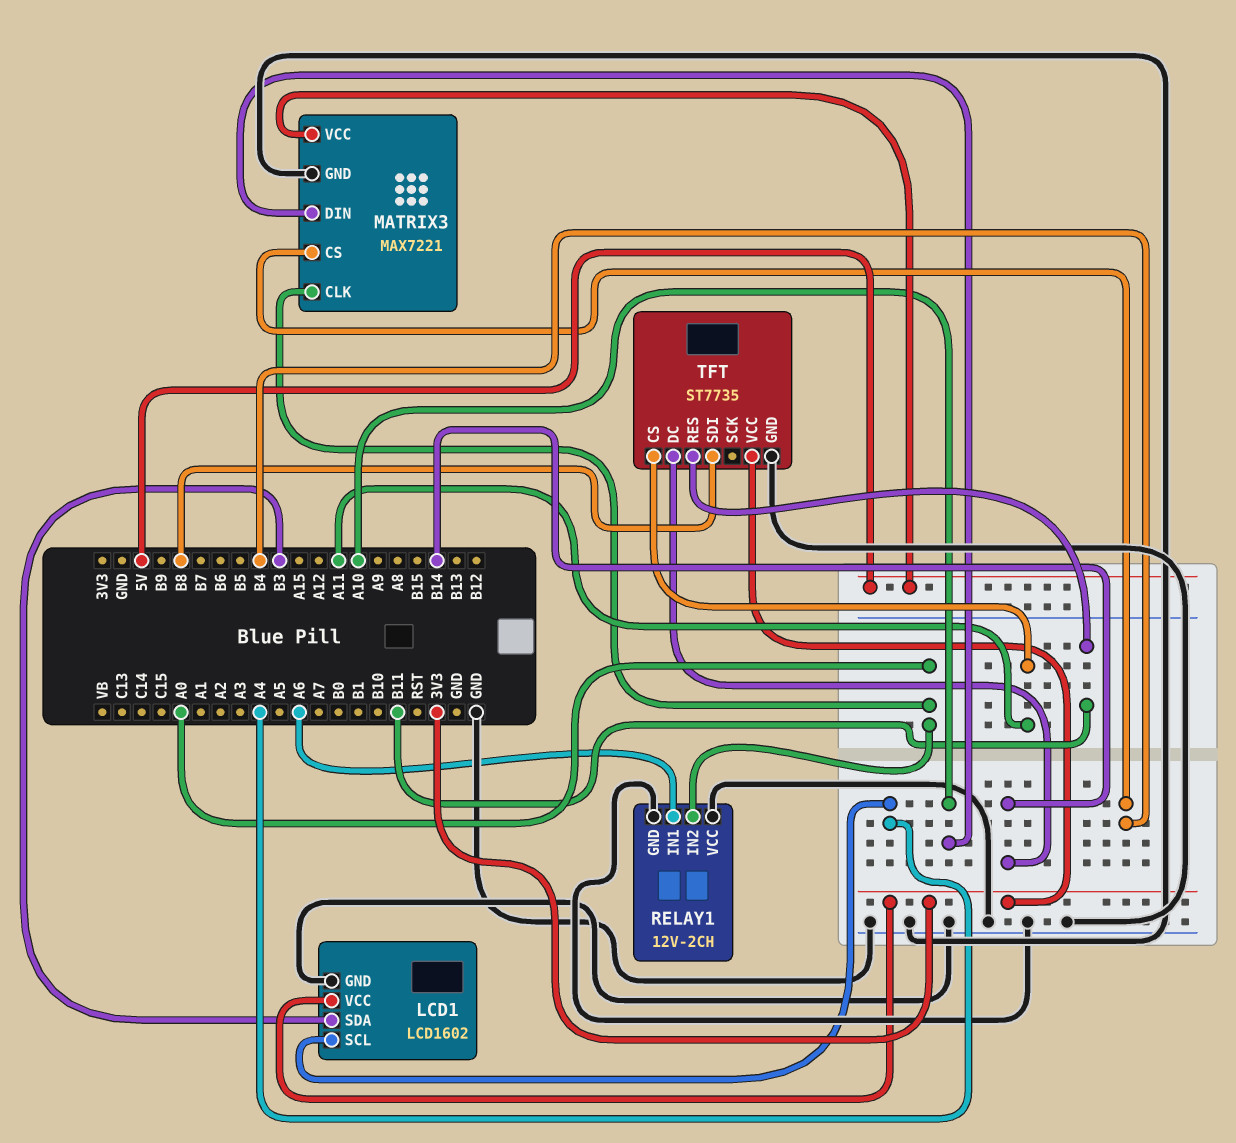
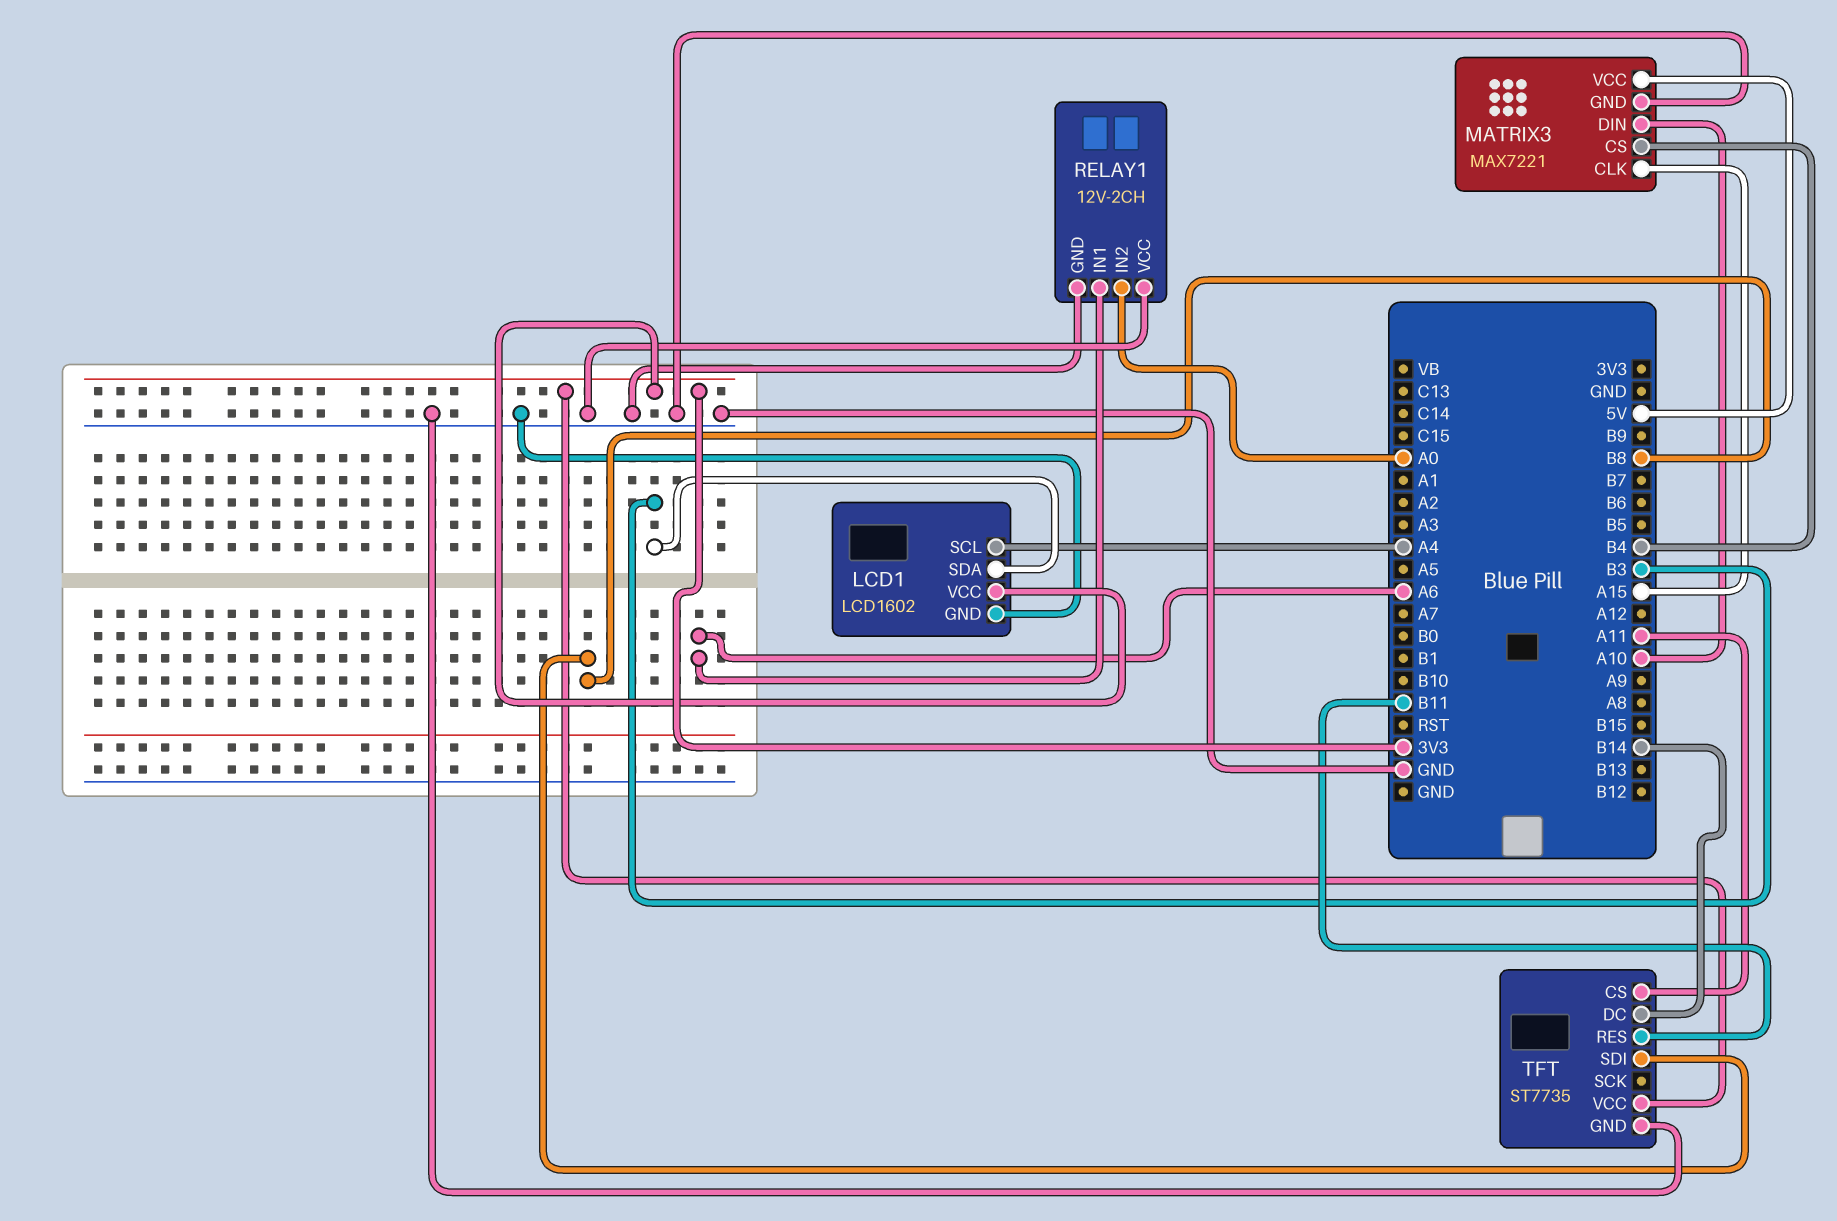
MATRIX3 pin CLK: A0 -> A15

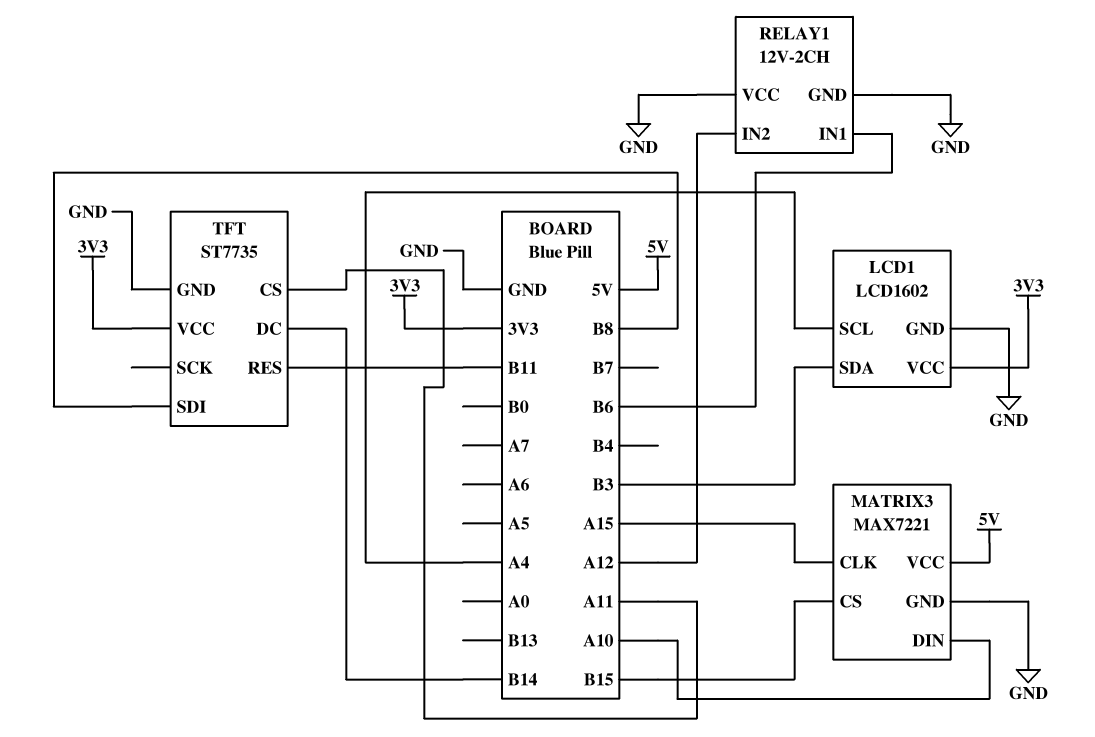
MATRIX3 pin CS: B4 -> B15
RELAY1 pin IN1: A6 -> B6
RELAY1 pin IN2: A0 -> A12

